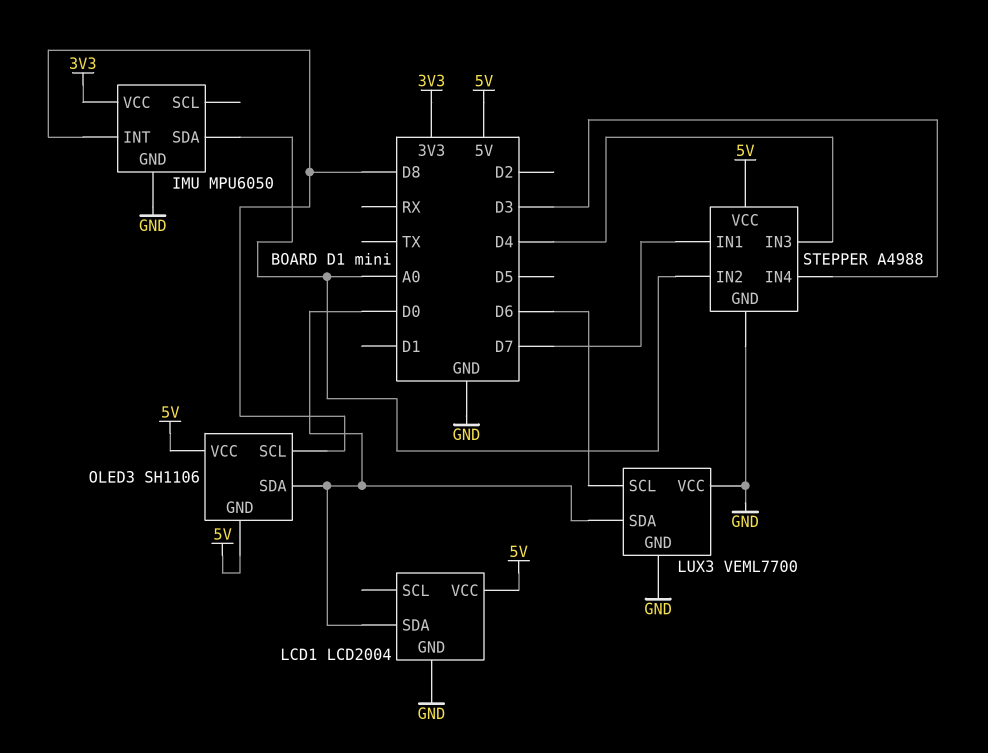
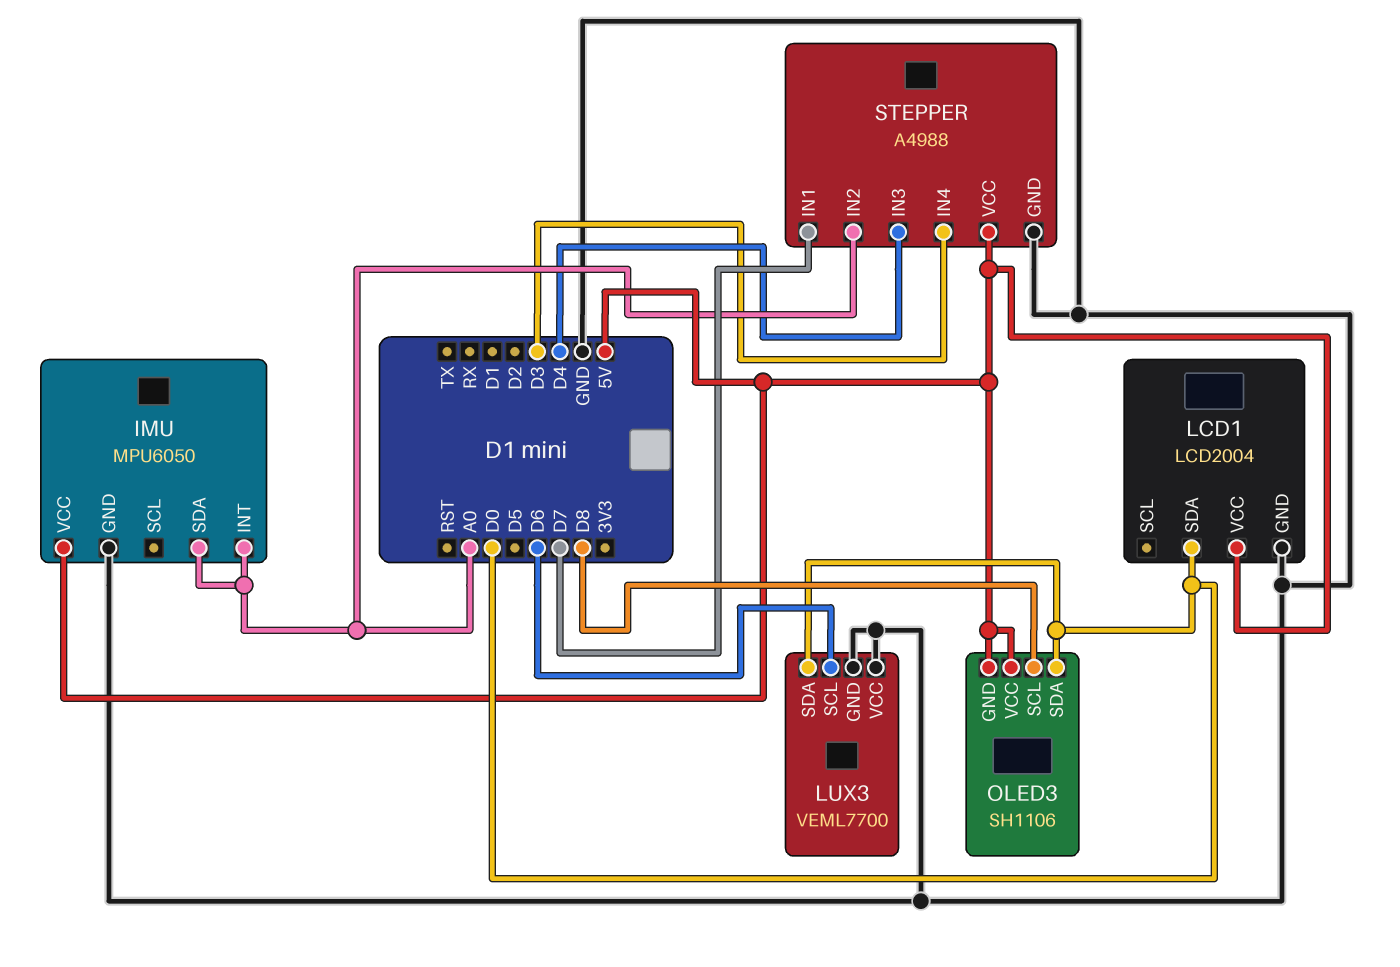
IMU pin INT: D8 -> A0
IMU pin VCC: 3V3 -> 5V

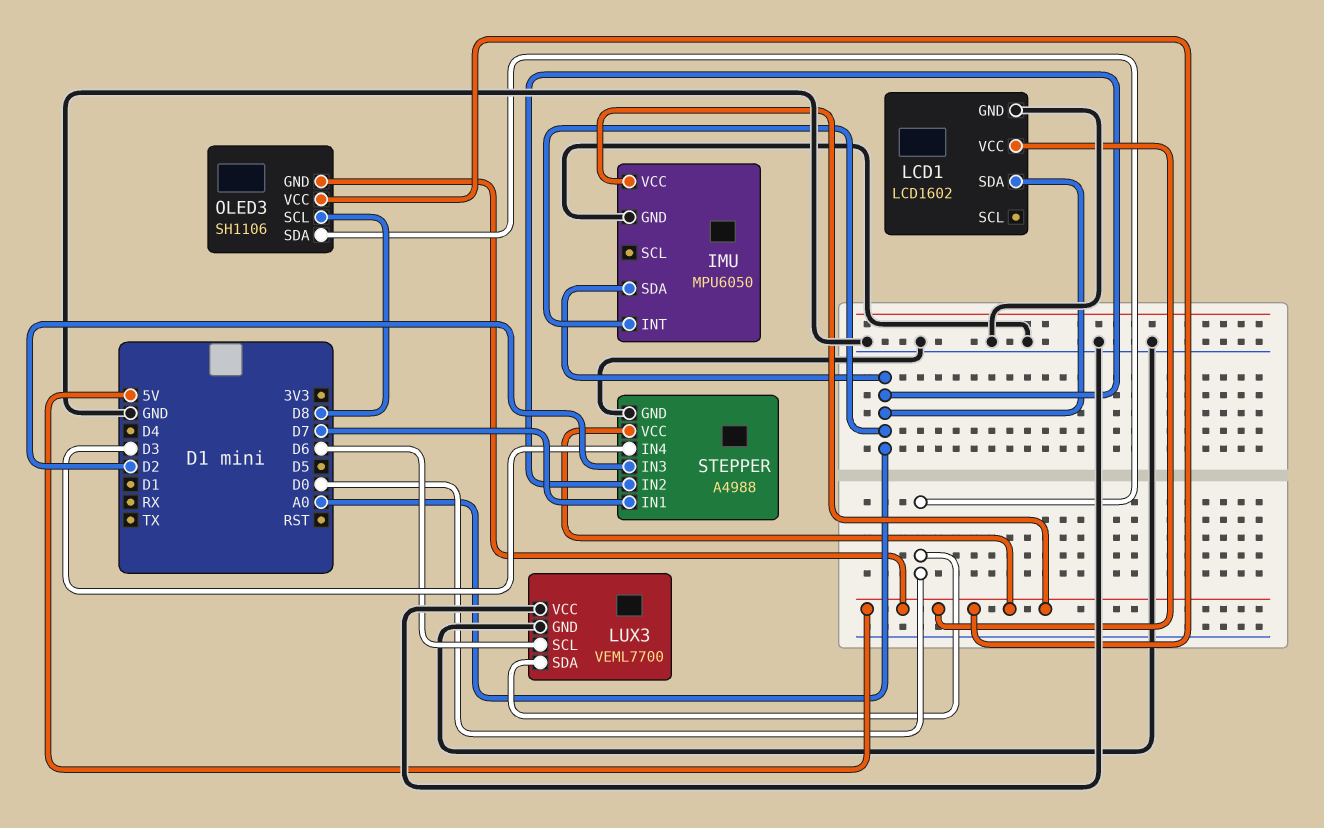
LCD1: LCD2004 -> LCD1602
LCD1 pin SDA: D0 -> A0
STEPPER pin IN3: D4 -> D2

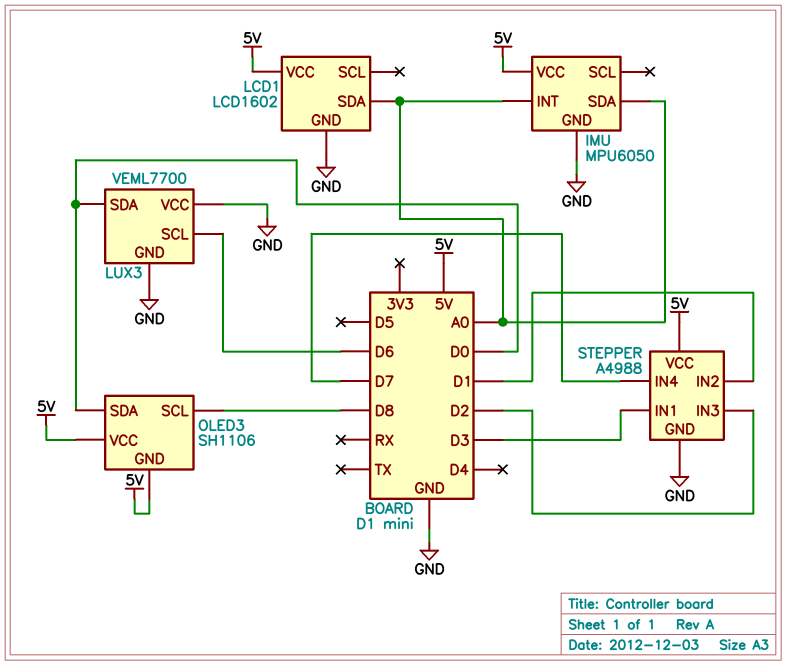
STEPPER pin IN1: D7 -> D3
STEPPER pin IN2: A0 -> D1
STEPPER pin IN4: D3 -> D7

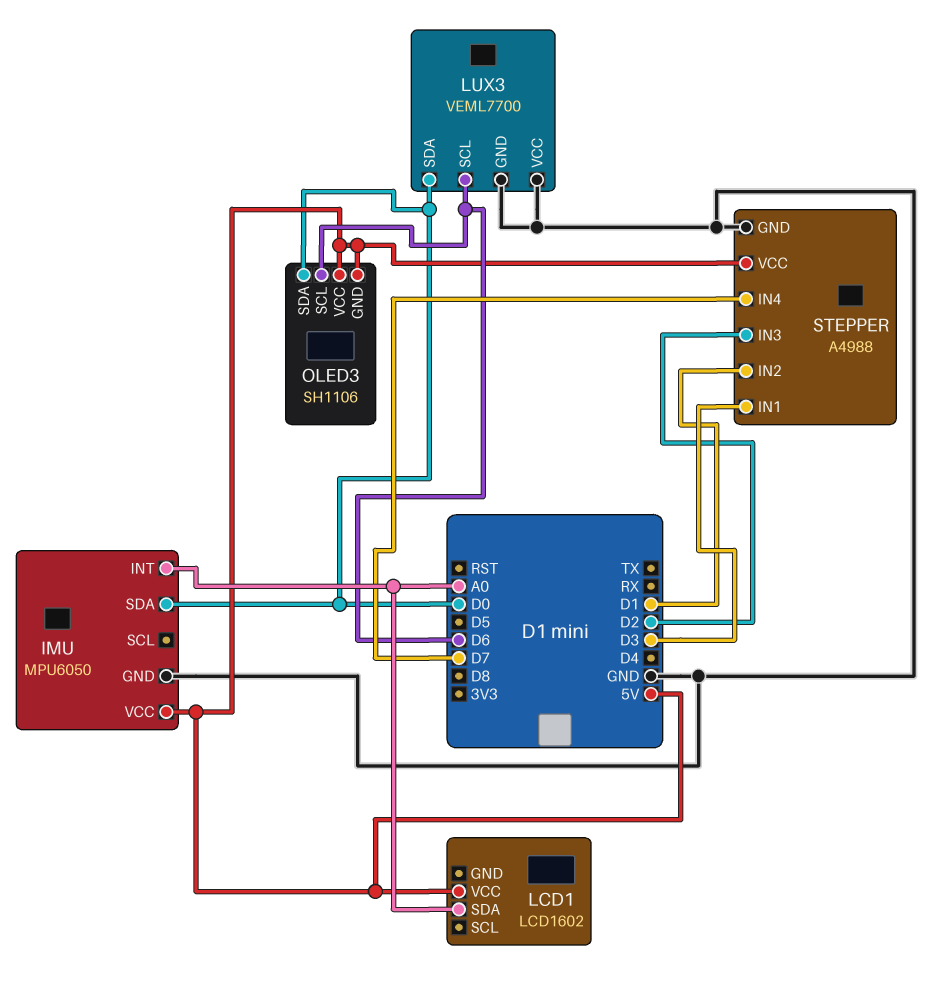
IMU pin SDA: A0 -> D0
LCD1 pin GND: GND -> none
OLED3 pin SCL: D8 -> D6

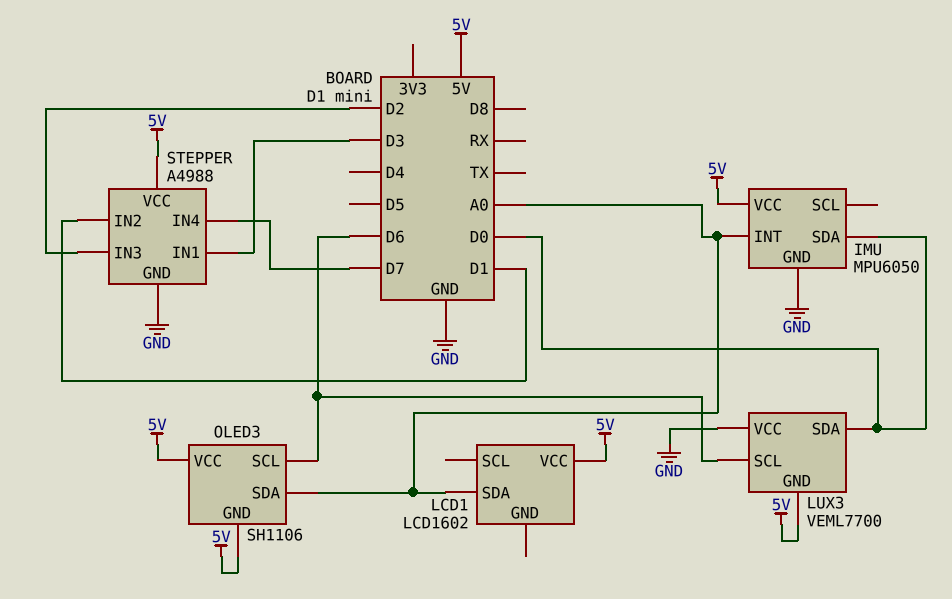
LUX3 pin GND: GND -> 5V
OLED3 pin SDA: D0 -> A0

